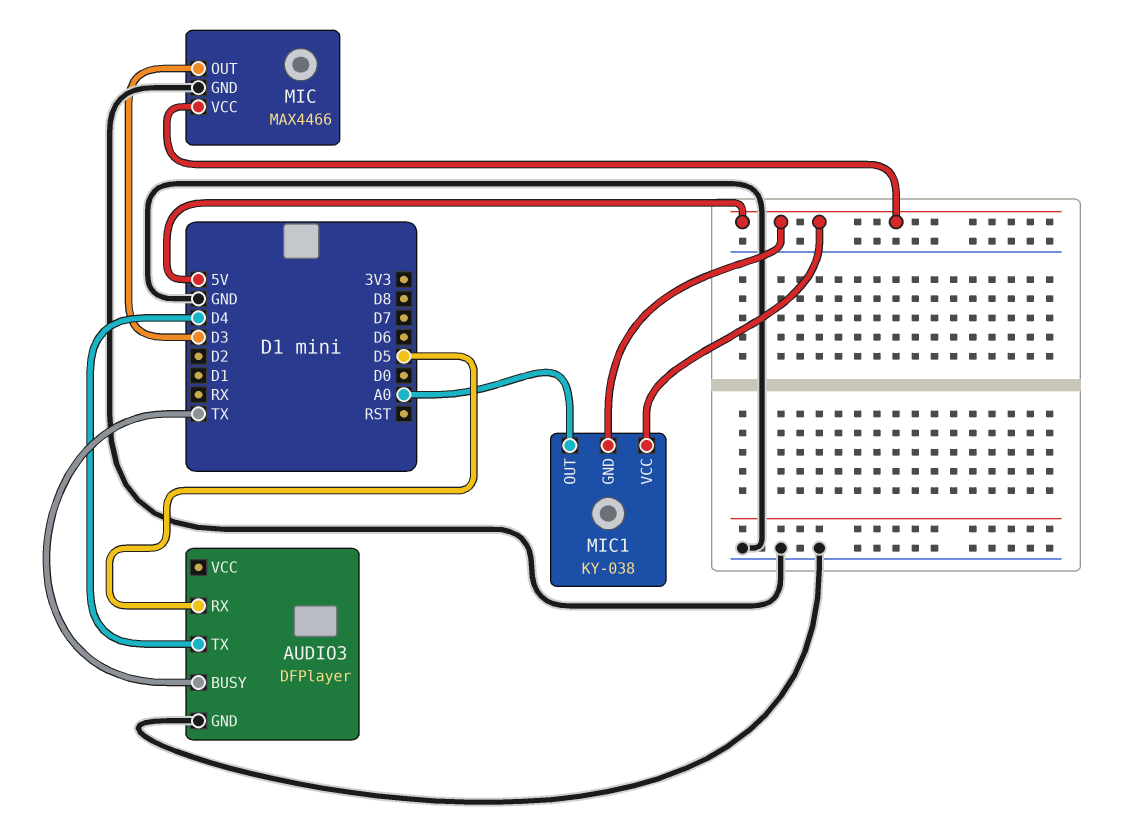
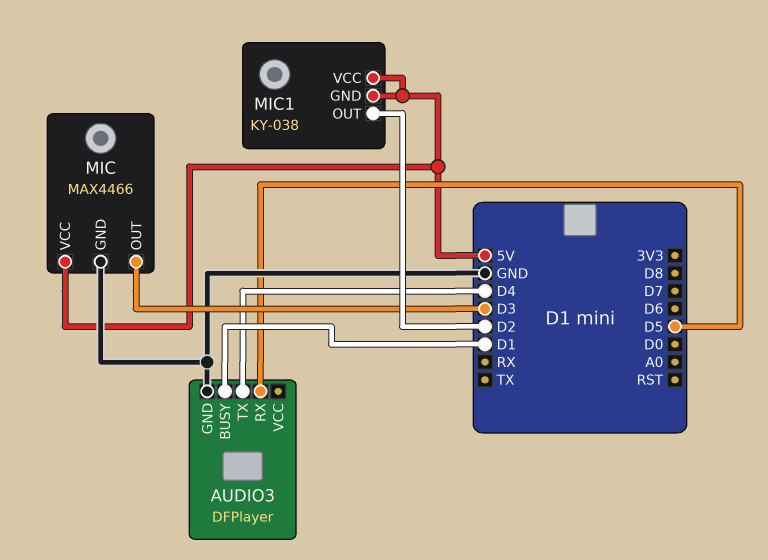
AUDIO3 pin BUSY: TX -> D1
MIC1 pin OUT: A0 -> D2

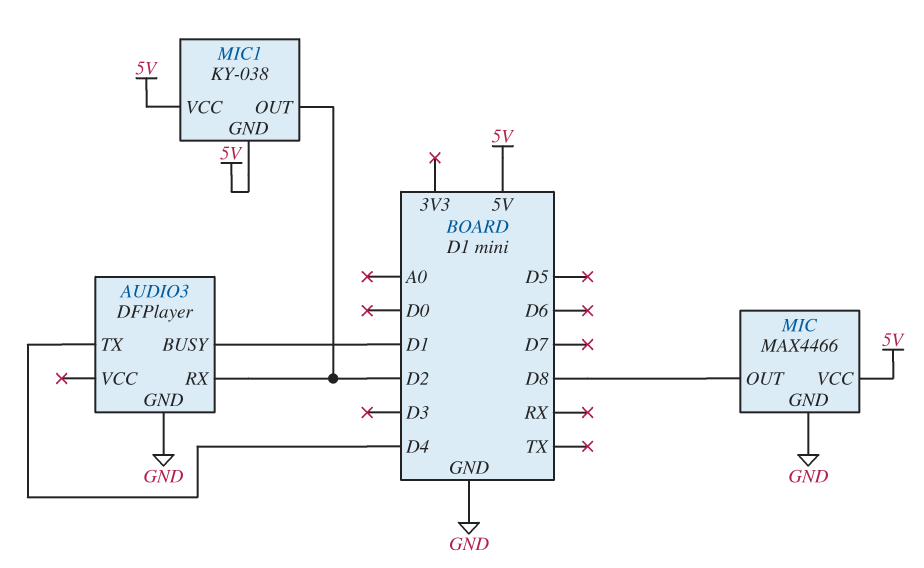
AUDIO3 pin RX: D5 -> D2
MIC pin OUT: D3 -> D8

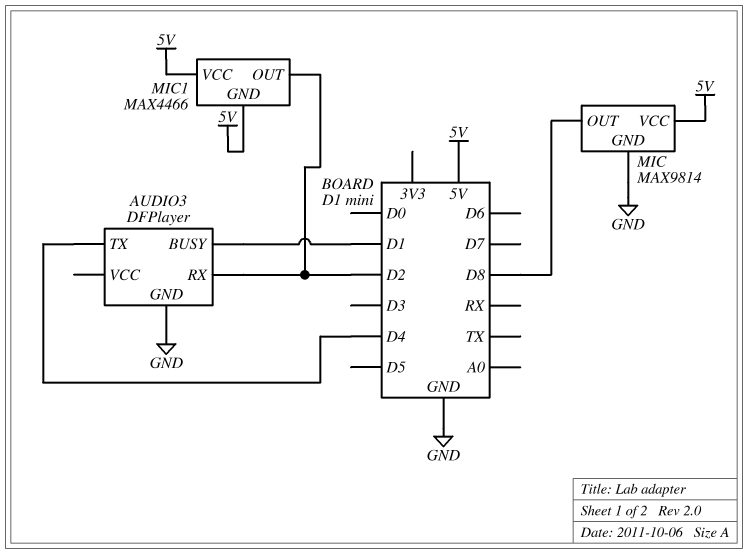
MIC: MAX4466 -> MAX9814
MIC1: KY-038 -> MAX4466

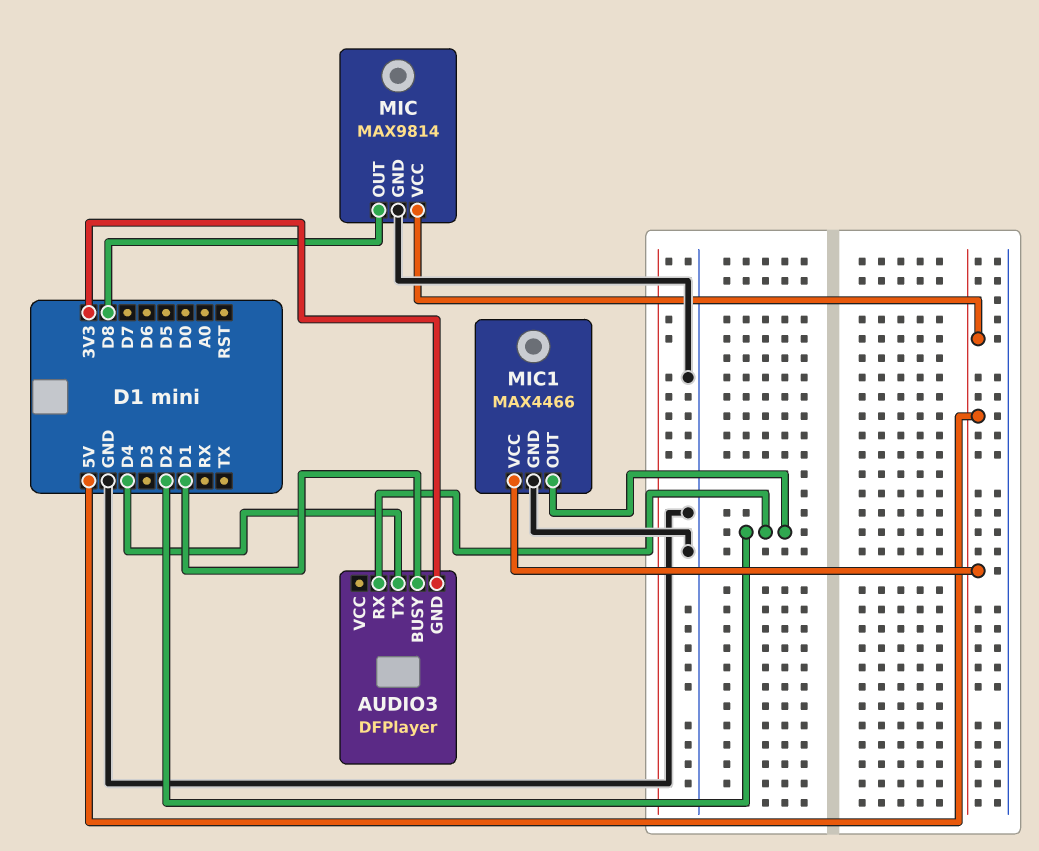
AUDIO3 pin GND: GND -> 3V3
MIC1 pin GND: 5V -> GND

